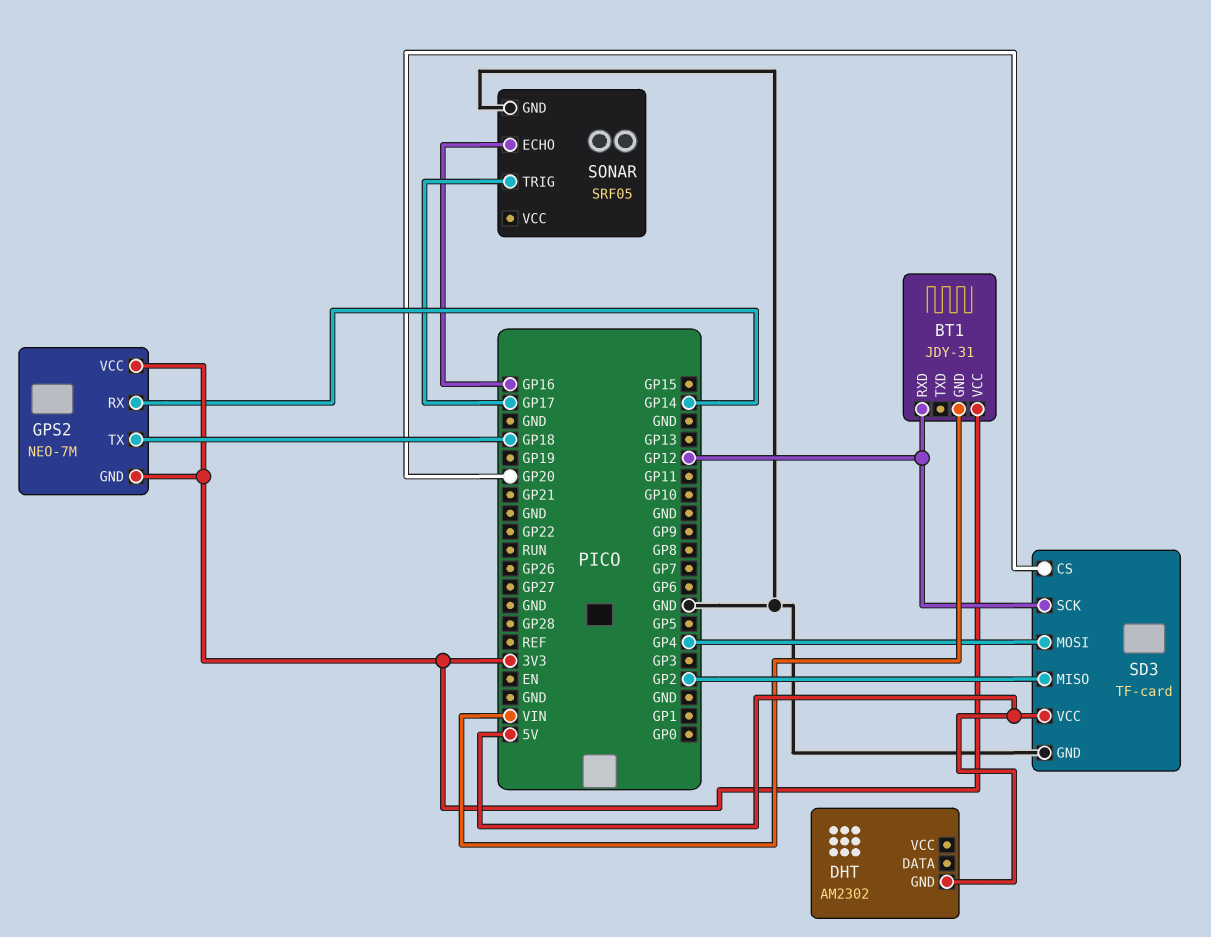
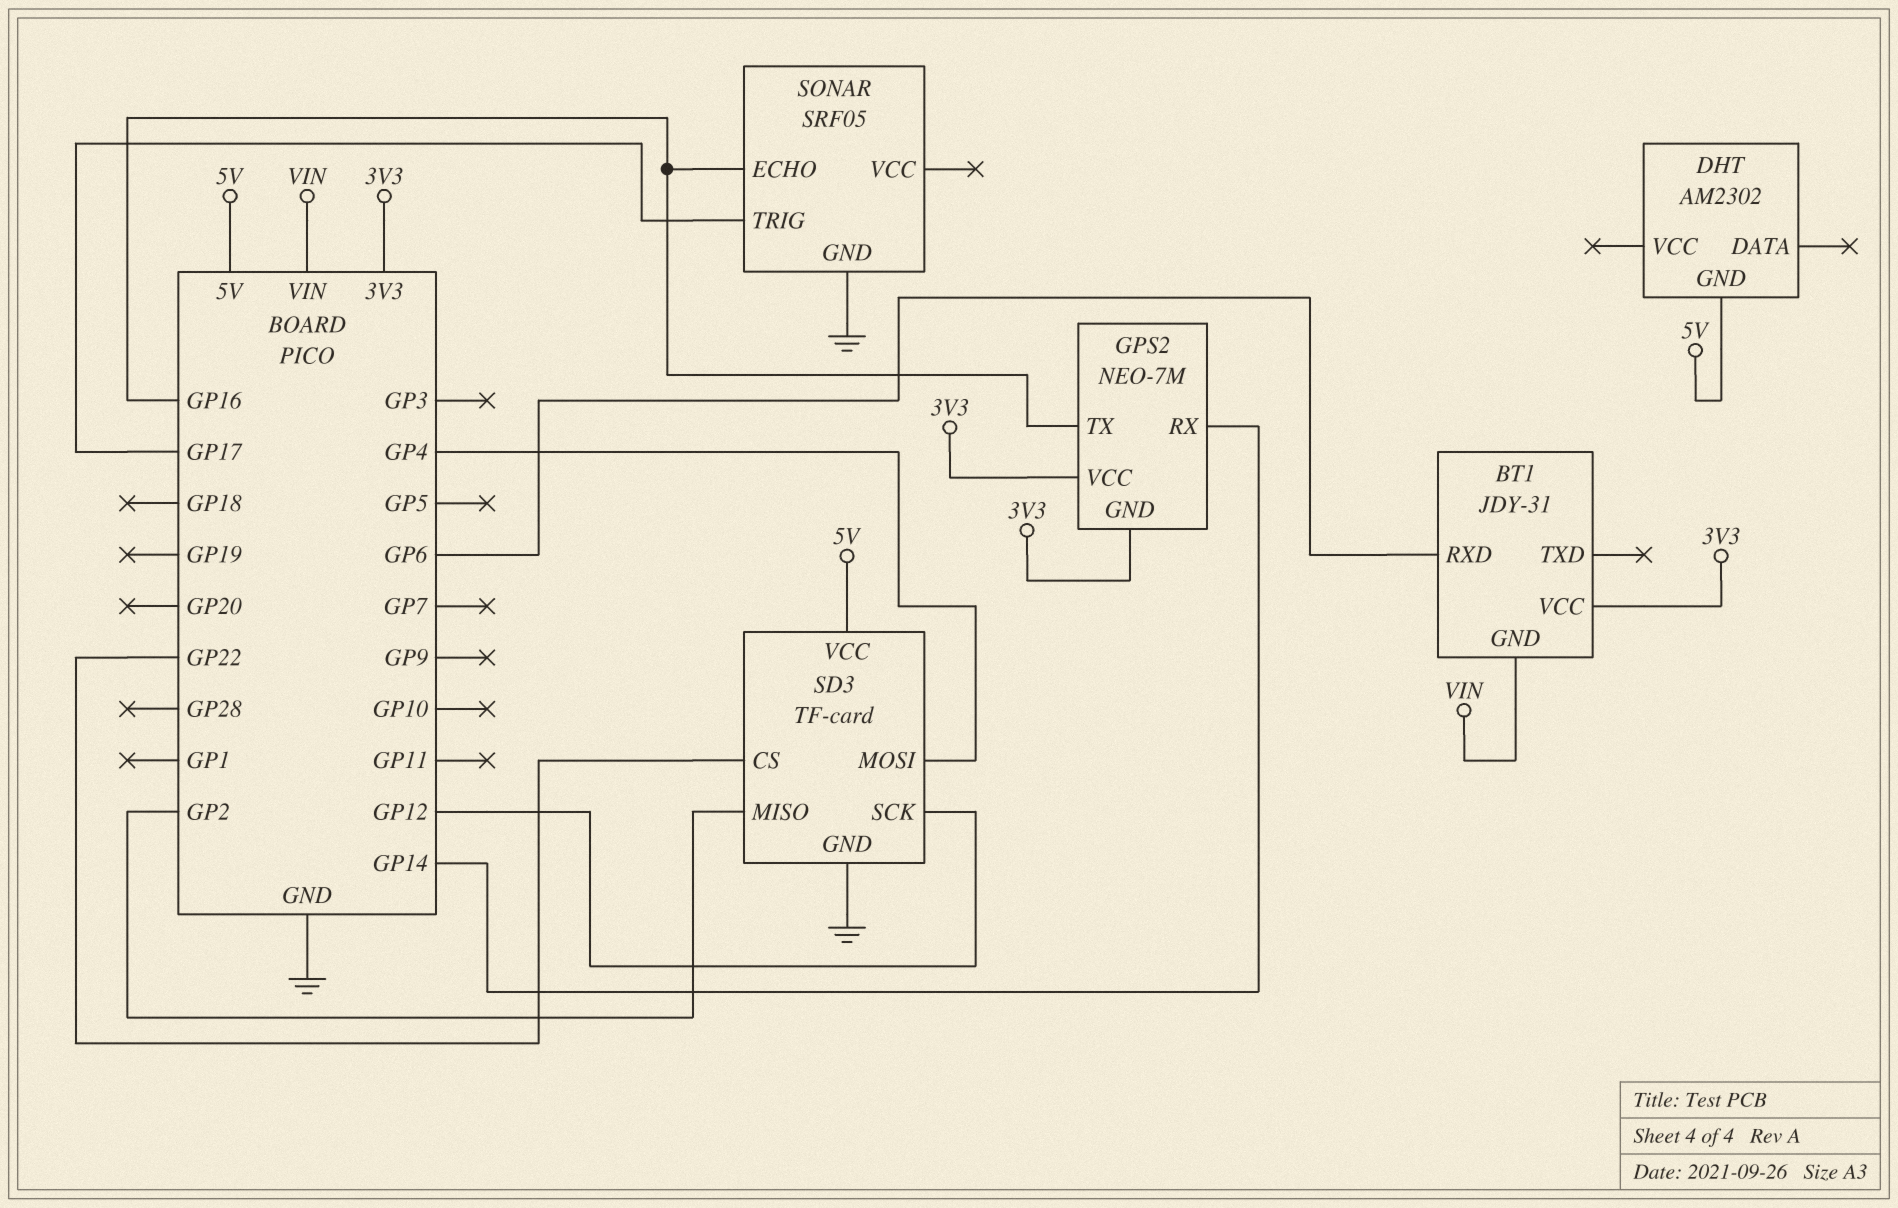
BT1 pin RXD: GP12 -> GP6
GPS2 pin TX: GP18 -> GP16
SD3 pin CS: GP20 -> GP22

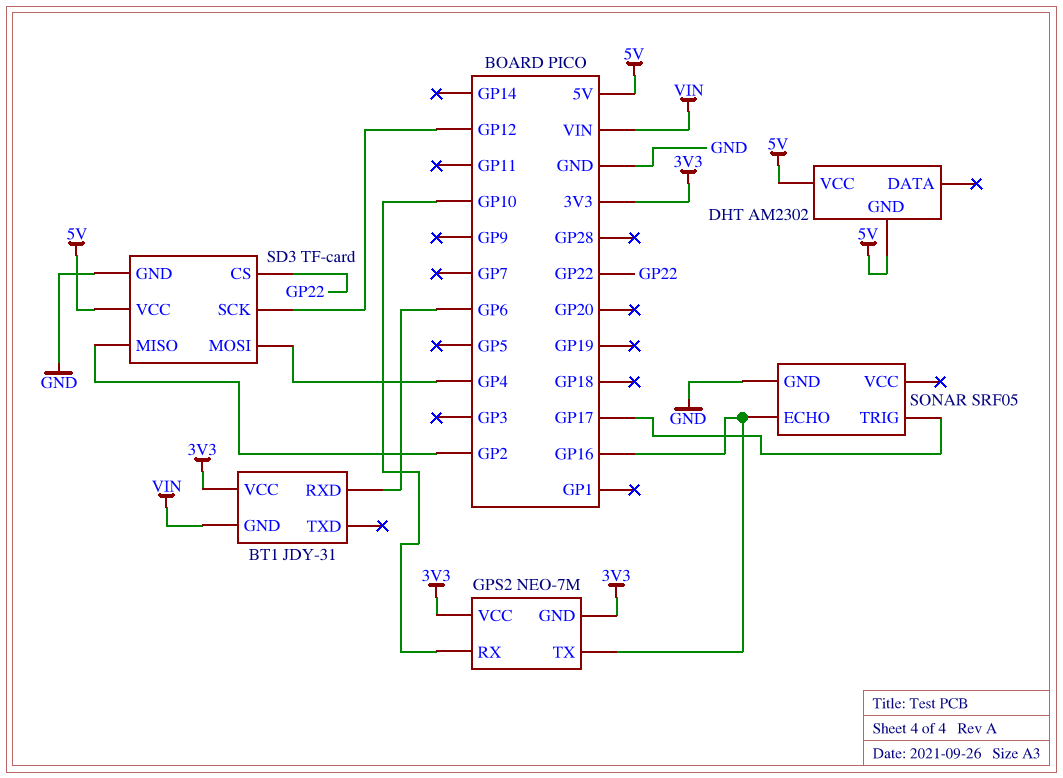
DHT pin VCC: none -> 5V
GPS2 pin RX: GP14 -> GP10

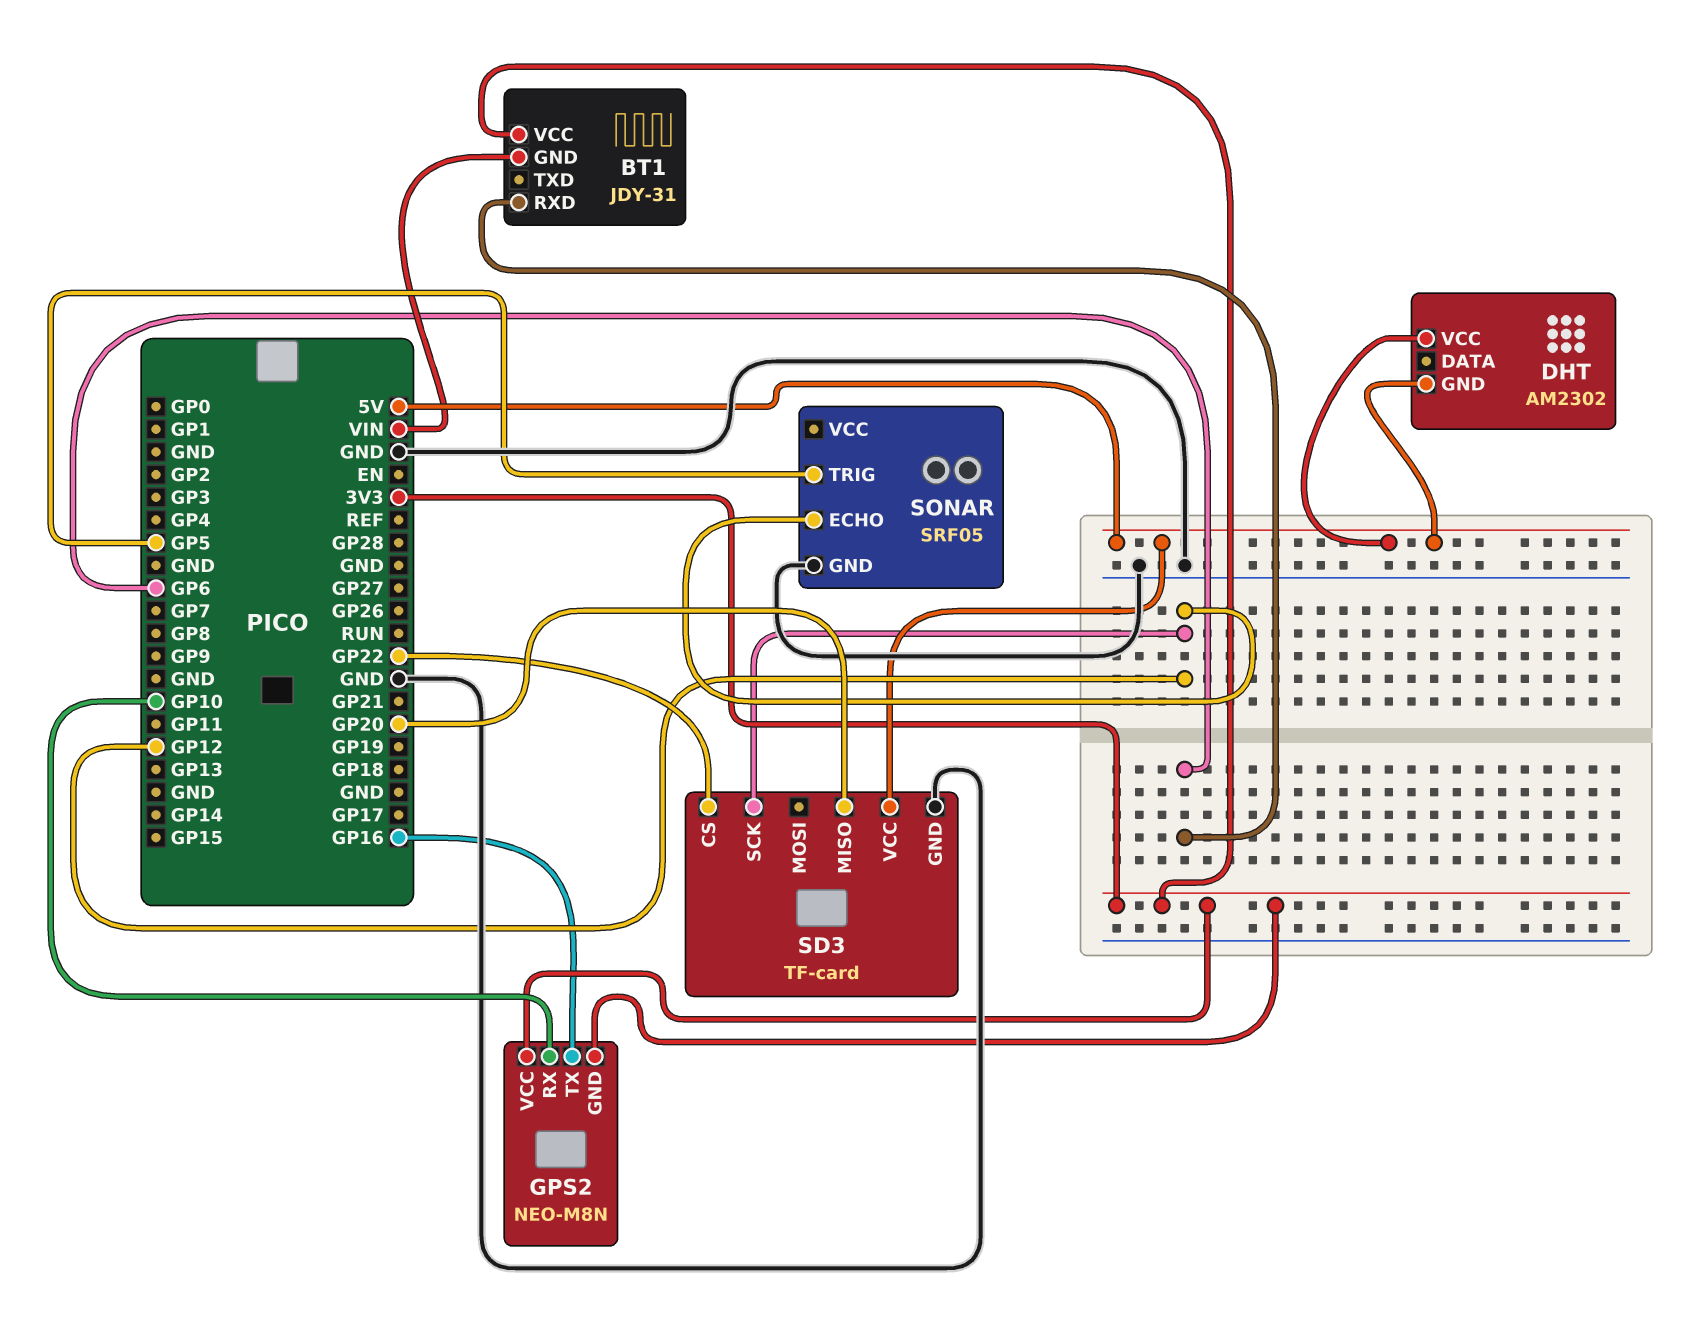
GPS2: NEO-7M -> NEO-M8N
SD3 pin MISO: GP2 -> GP20
SD3 pin MOSI: GP4 -> none
SONAR pin ECHO: GP16 -> GP12
SONAR pin TRIG: GP17 -> GP5

